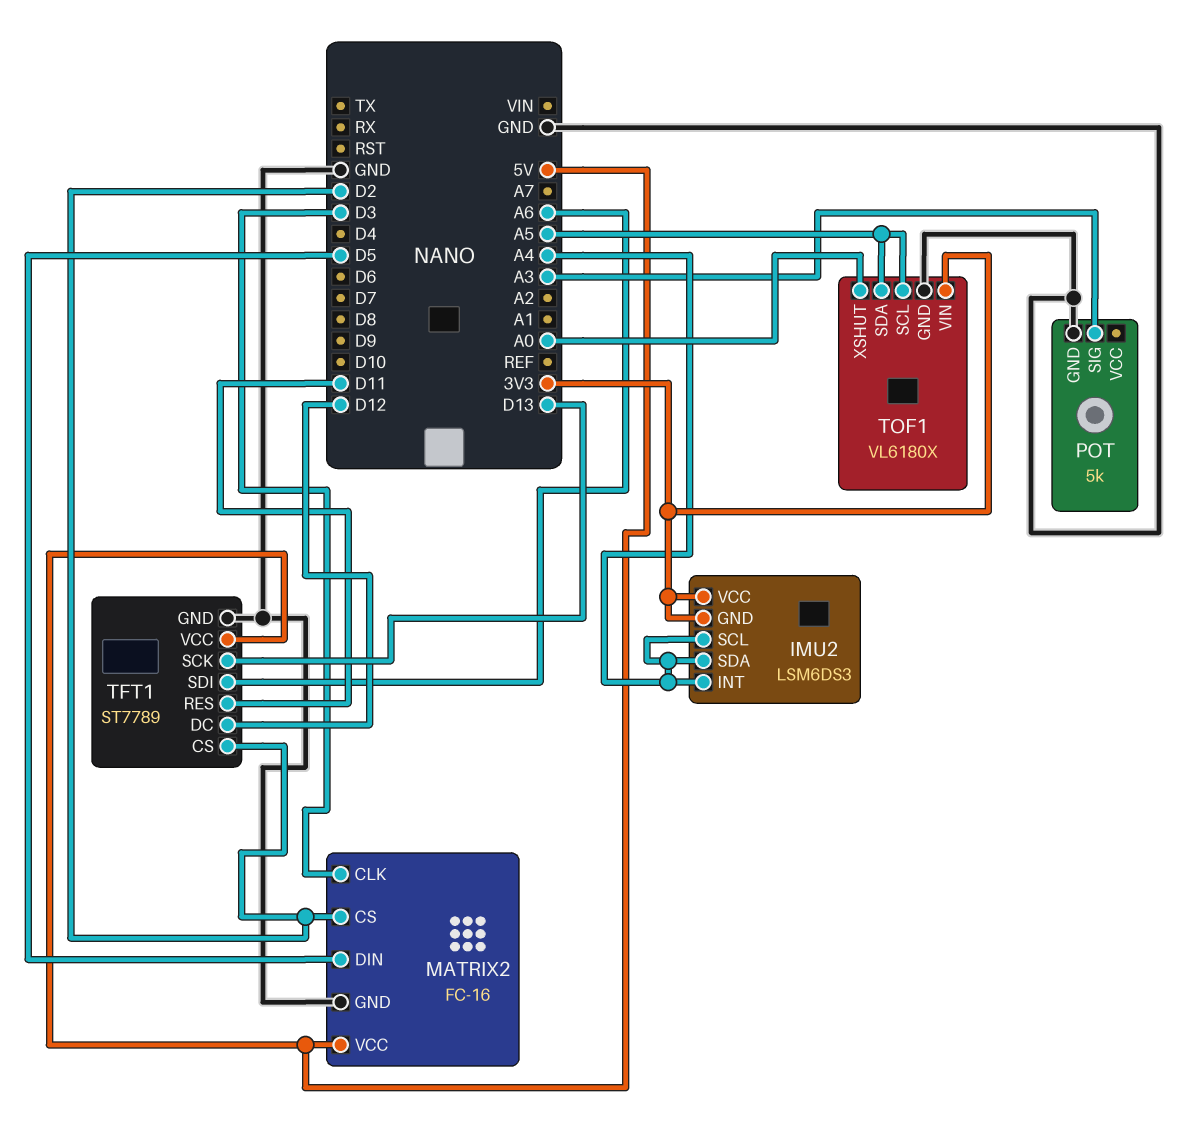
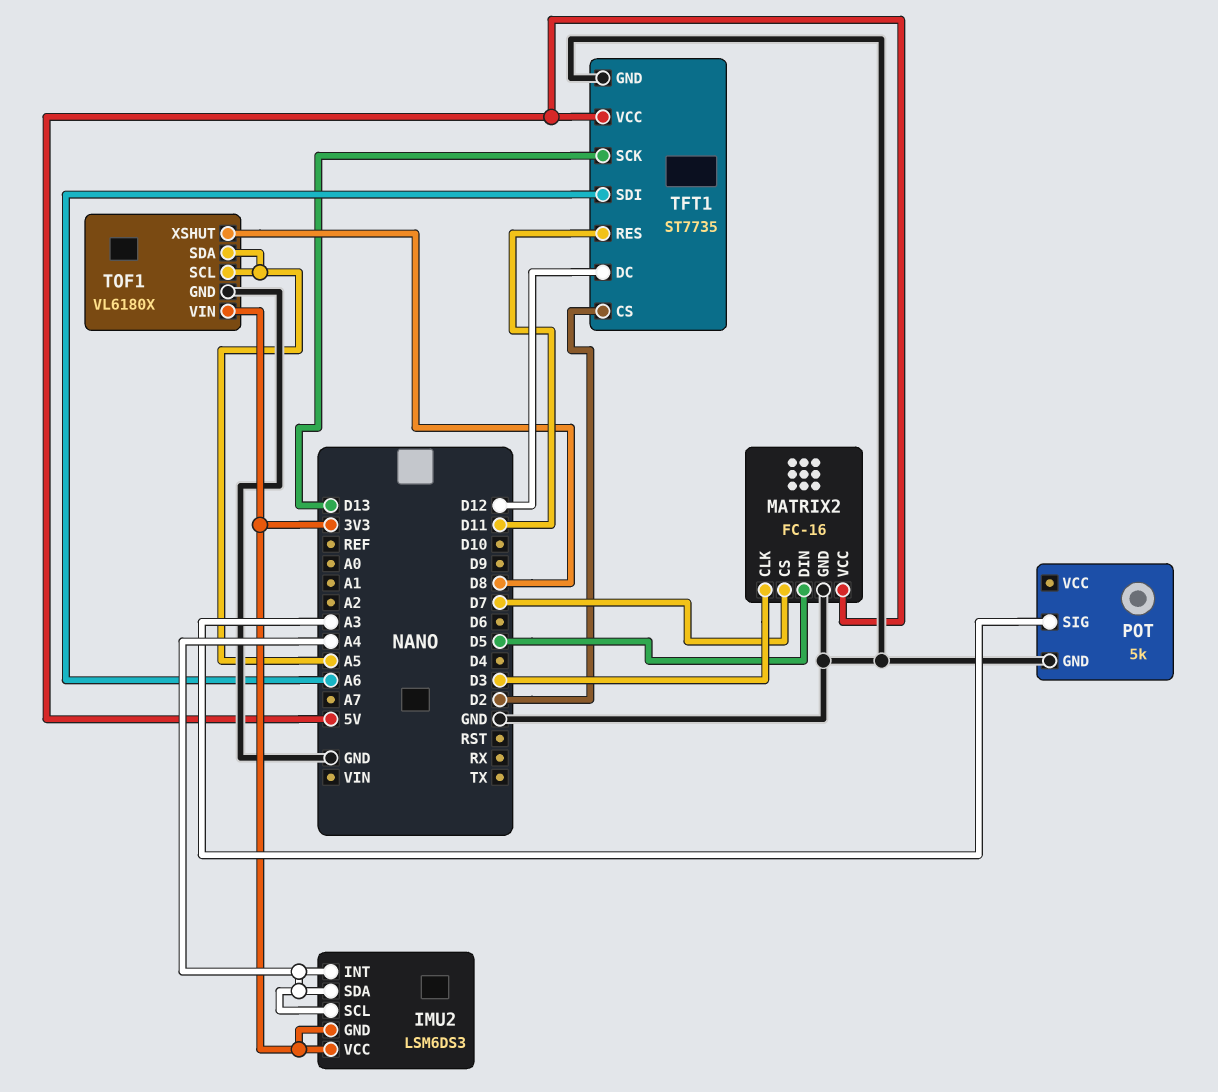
MATRIX2 pin CS: D2 -> D7
TFT1: ST7789 -> ST7735
TOF1 pin XSHUT: A0 -> D8

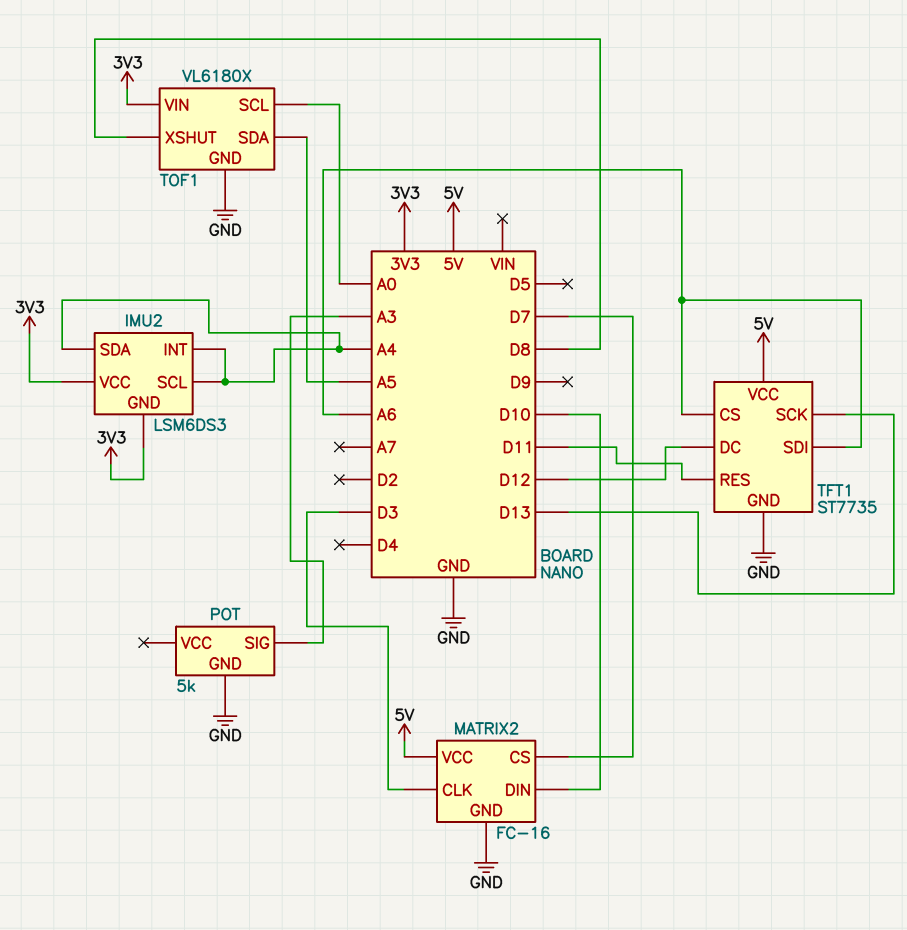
MATRIX2 pin DIN: D5 -> D10
TFT1 pin CS: D2 -> A6
TOF1 pin SCL: A5 -> A0

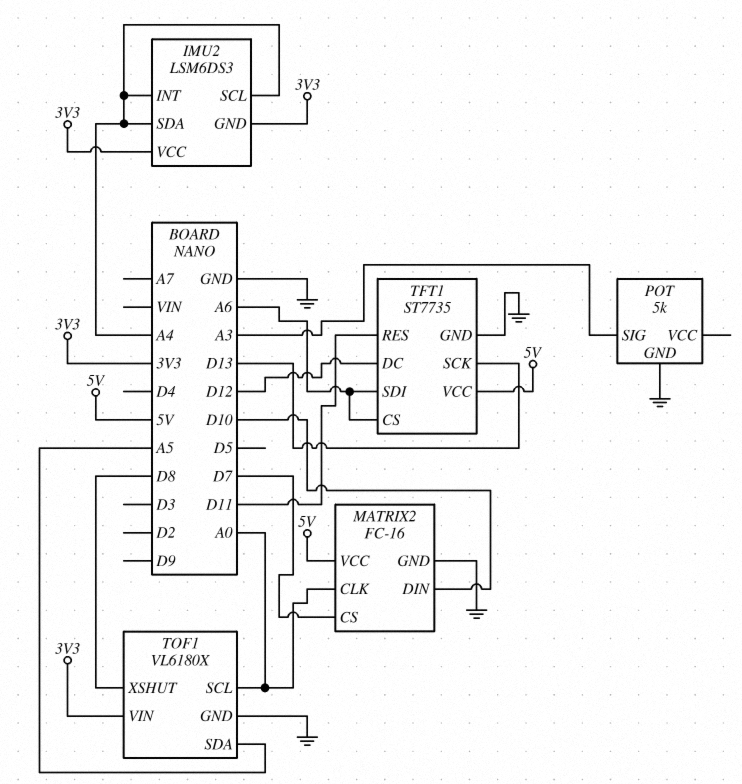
MATRIX2 pin CLK: D3 -> A0

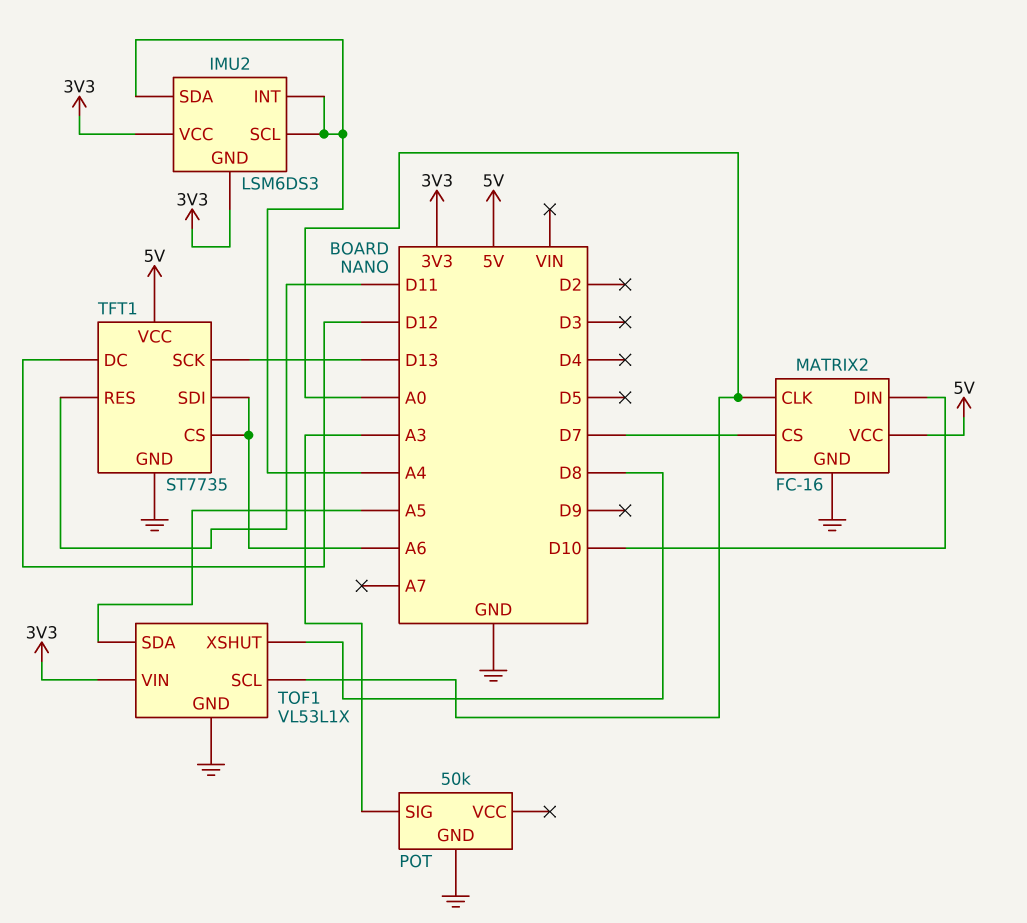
POT: 5k -> 50k
TOF1: VL6180X -> VL53L1X

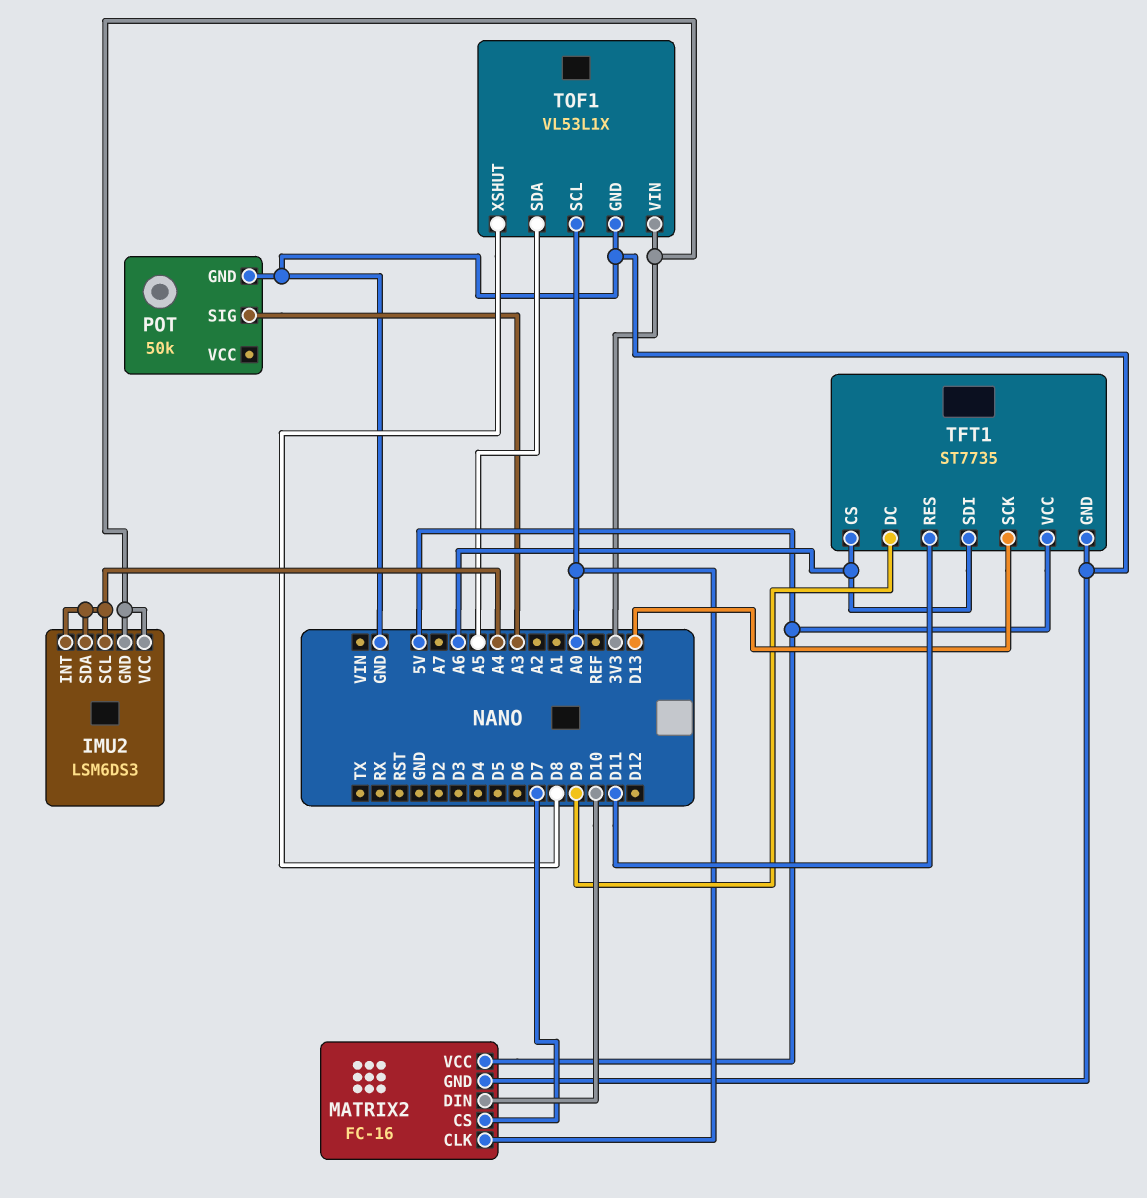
TFT1 pin DC: D12 -> D9

